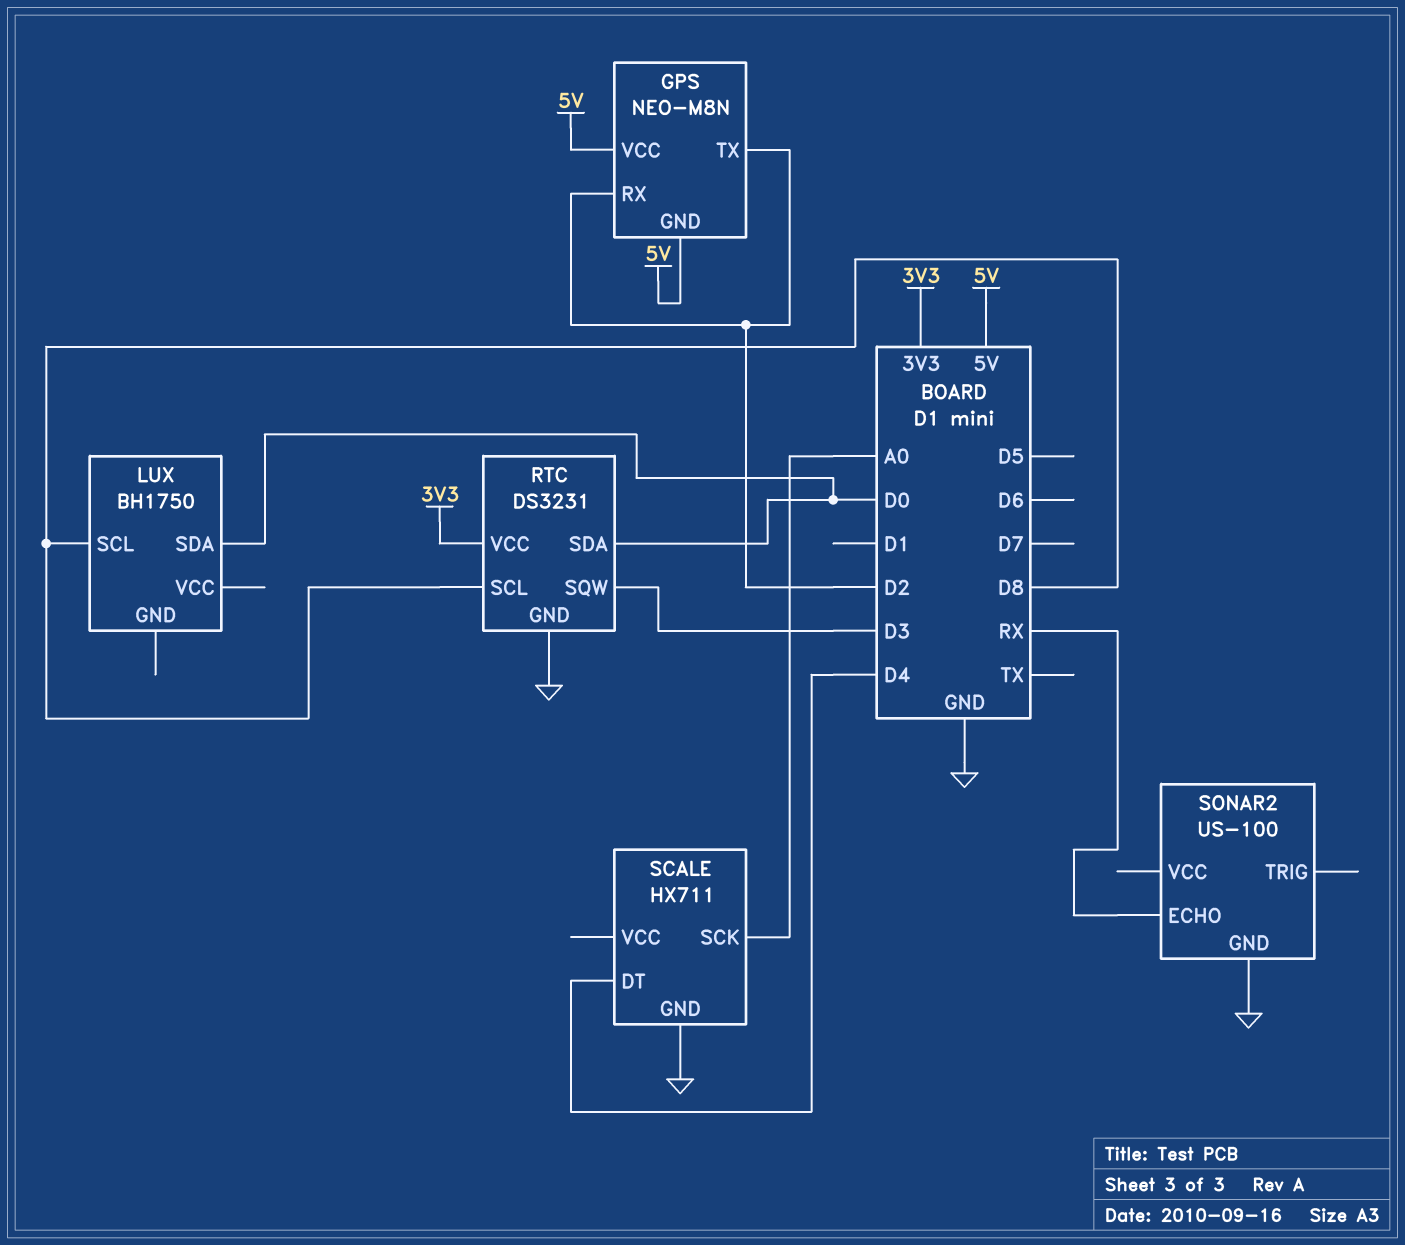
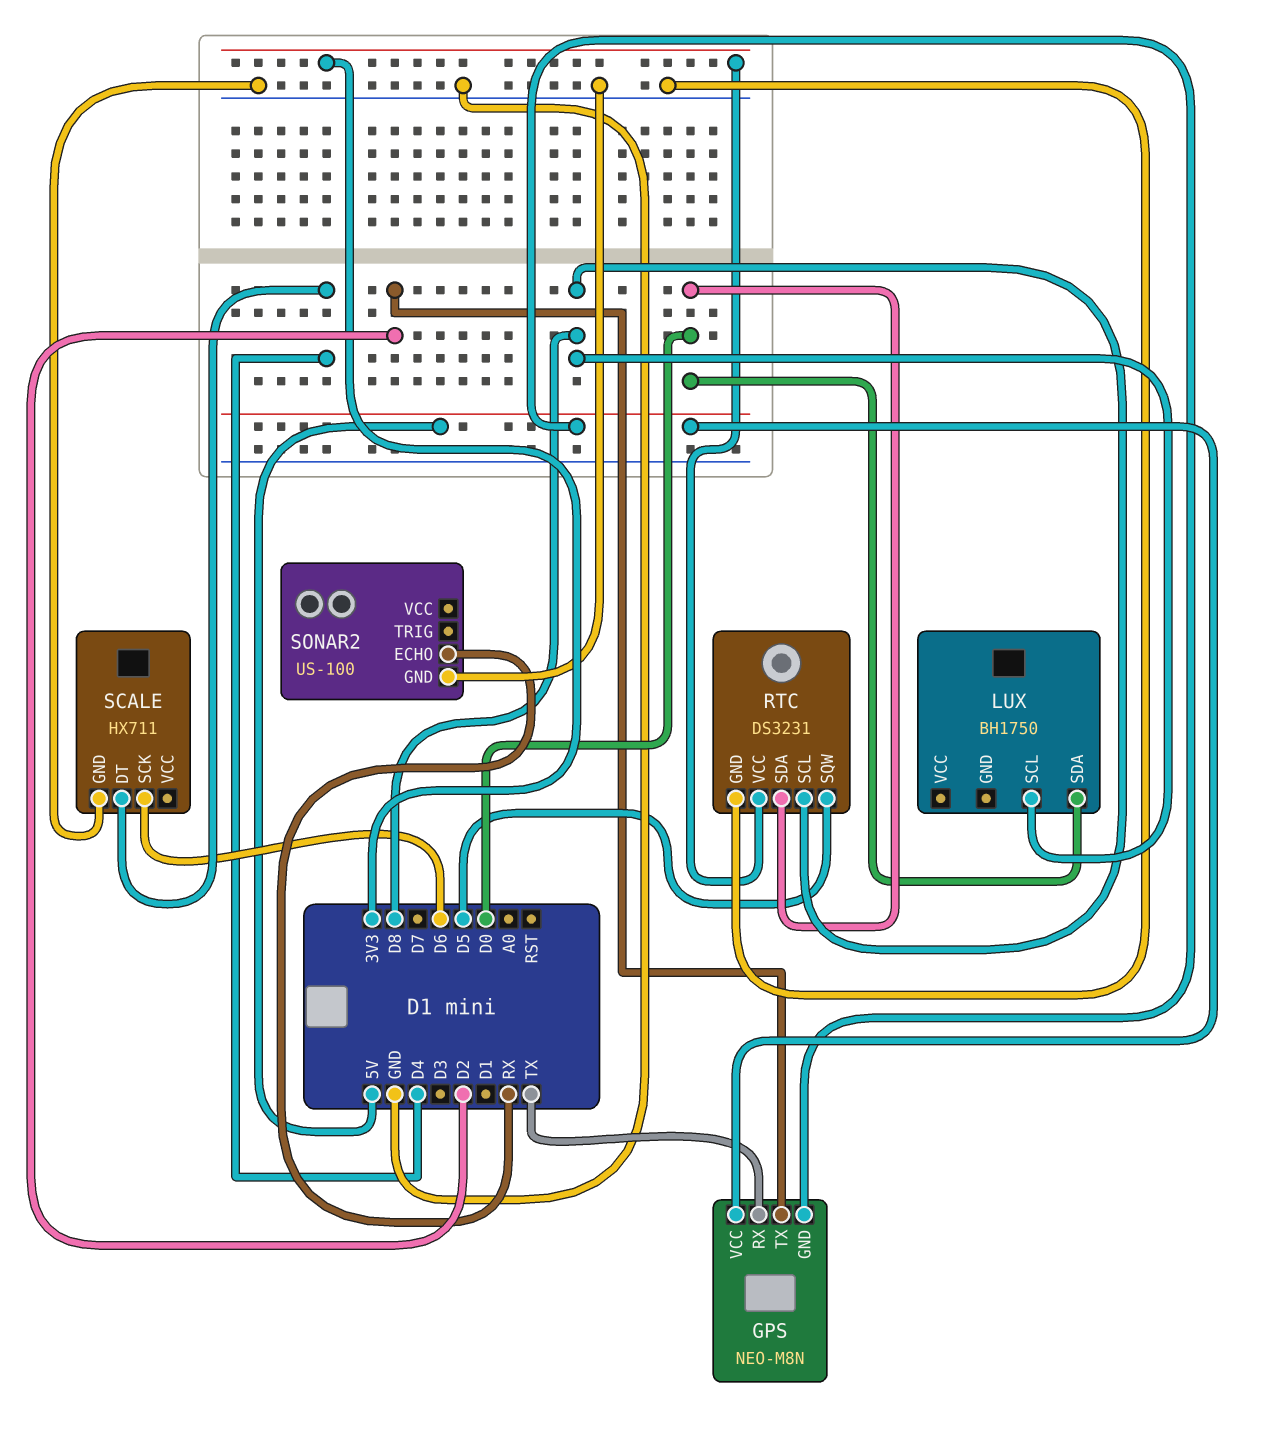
GPS pin RX: D2 -> TX
RTC pin SQW: D3 -> D5
SCALE pin SCK: A0 -> D6

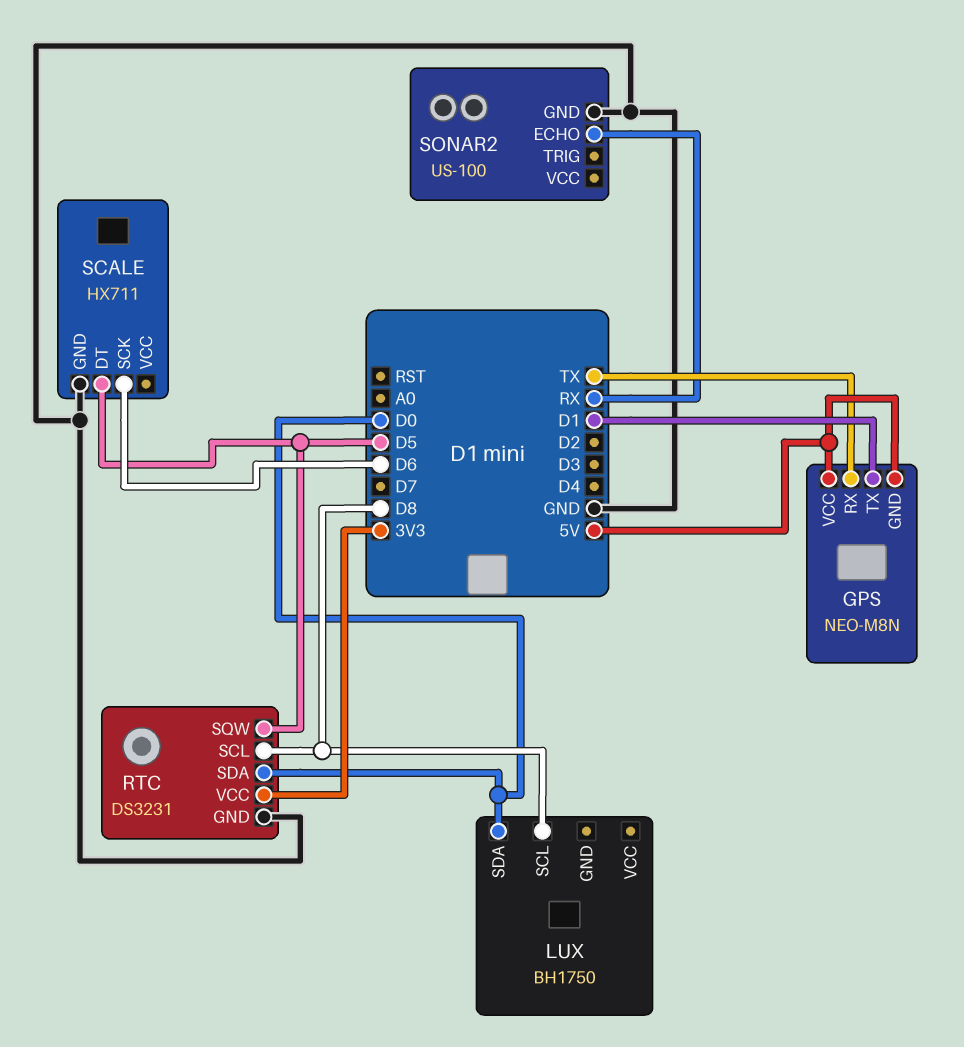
GPS pin TX: D2 -> D1
SCALE pin DT: D4 -> D5

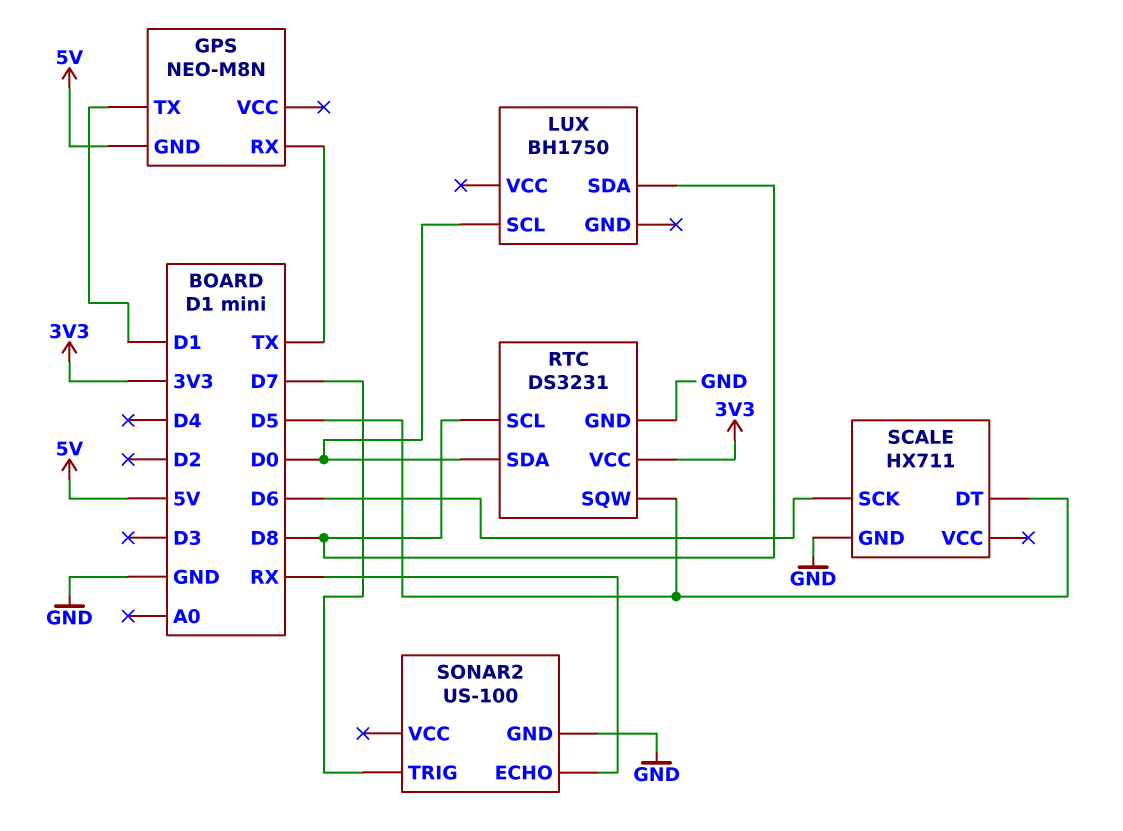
GPS pin VCC: 5V -> none
LUX pin SCL: D8 -> D0
LUX pin SDA: D0 -> D8
SONAR2 pin TRIG: none -> D7

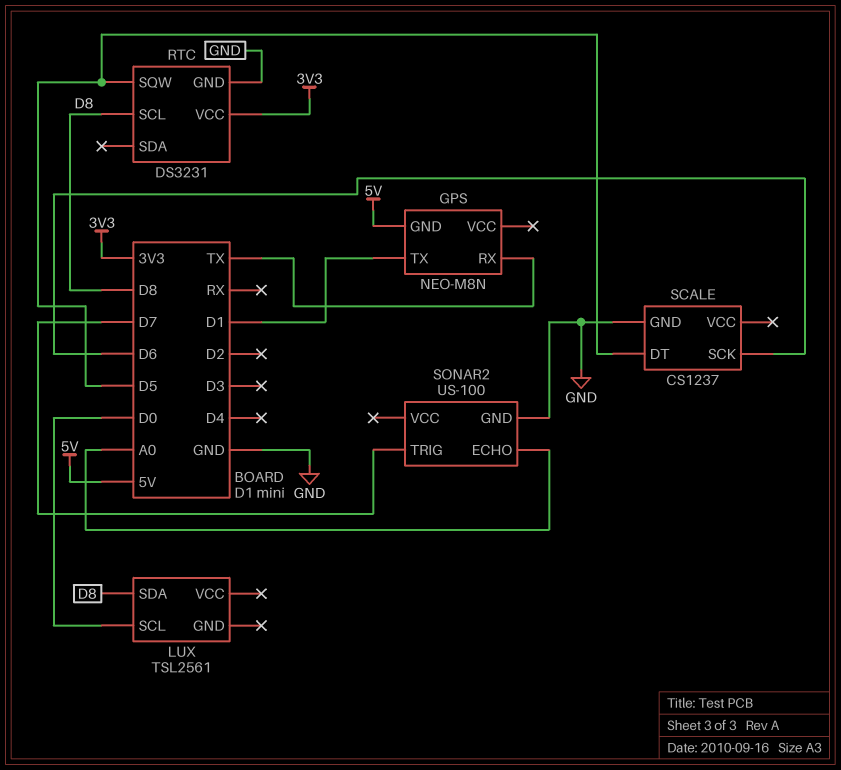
LUX: BH1750 -> TSL2561
RTC pin SDA: D0 -> none
SCALE: HX711 -> CS1237
SONAR2 pin ECHO: RX -> A0

